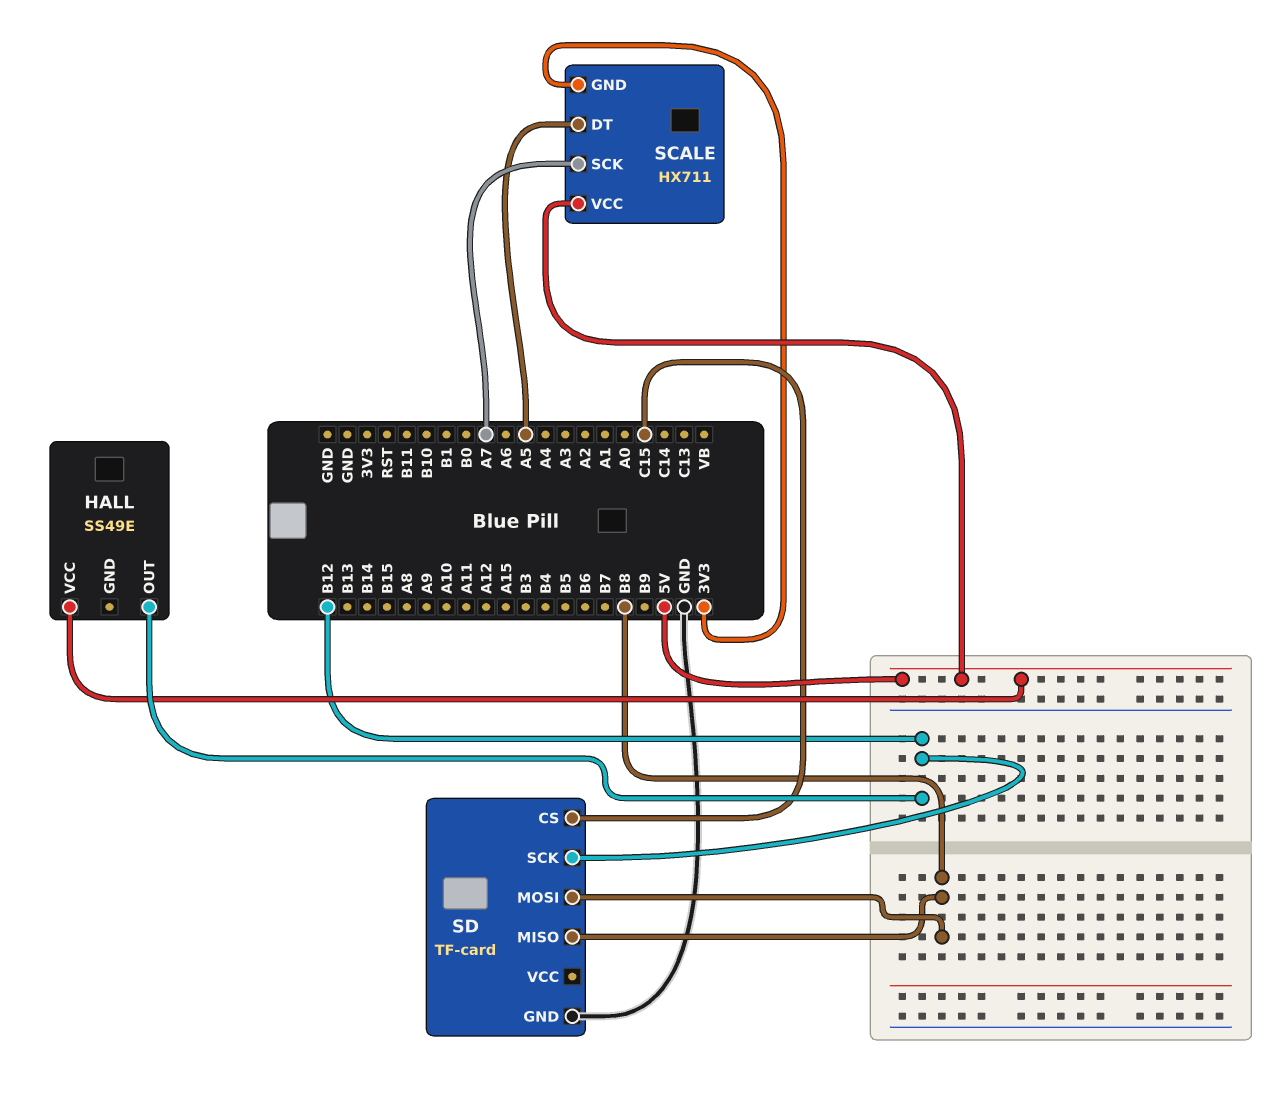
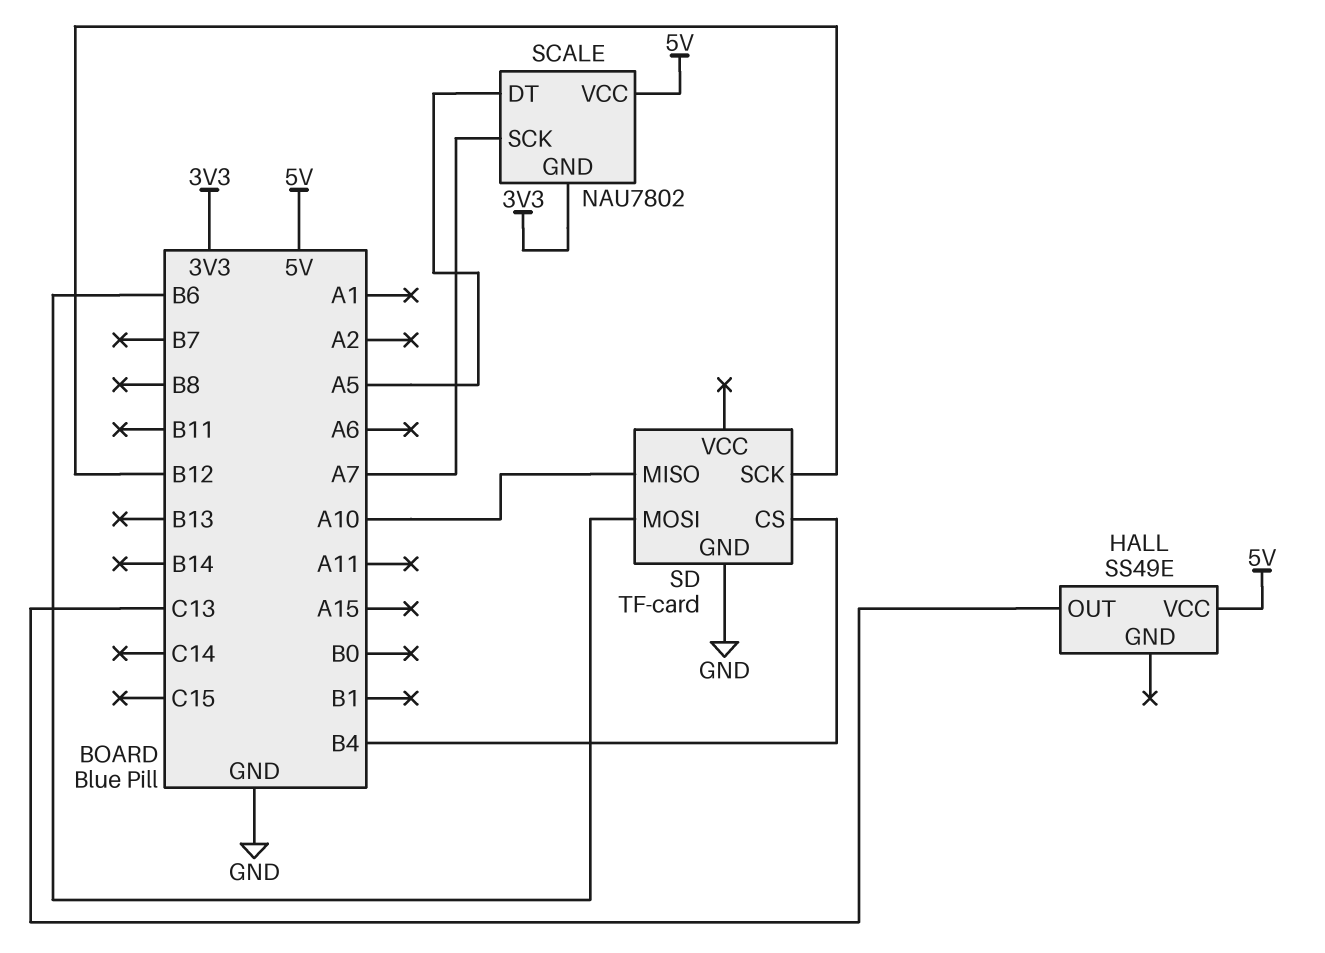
HALL pin OUT: B12 -> C13
SCALE: HX711 -> NAU7802
SD pin CS: C15 -> B4
SD pin MISO: B8 -> A10
SD pin MOSI: B8 -> B6

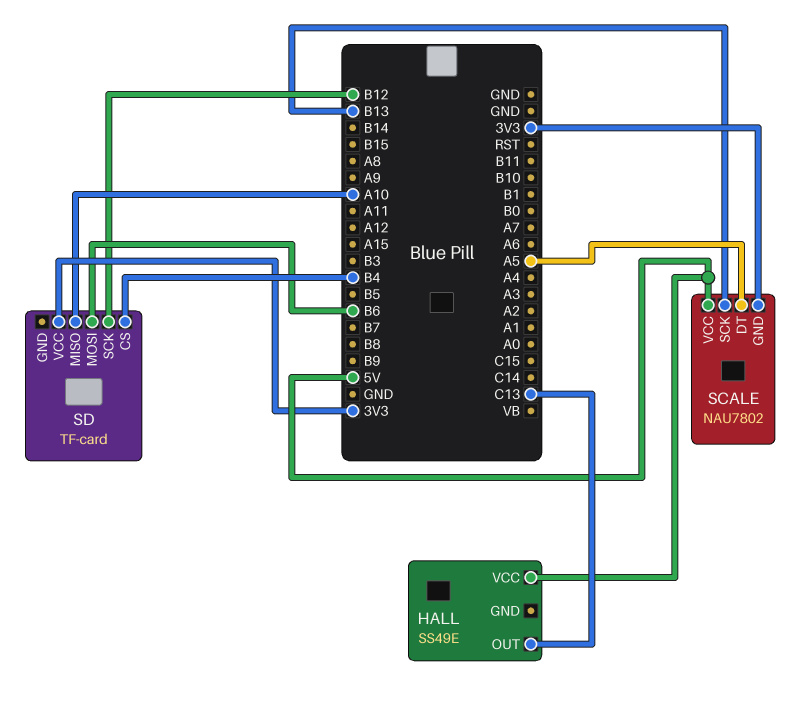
SCALE pin SCK: A7 -> B13
SD pin GND: GND -> none
SD pin VCC: none -> 3V3

